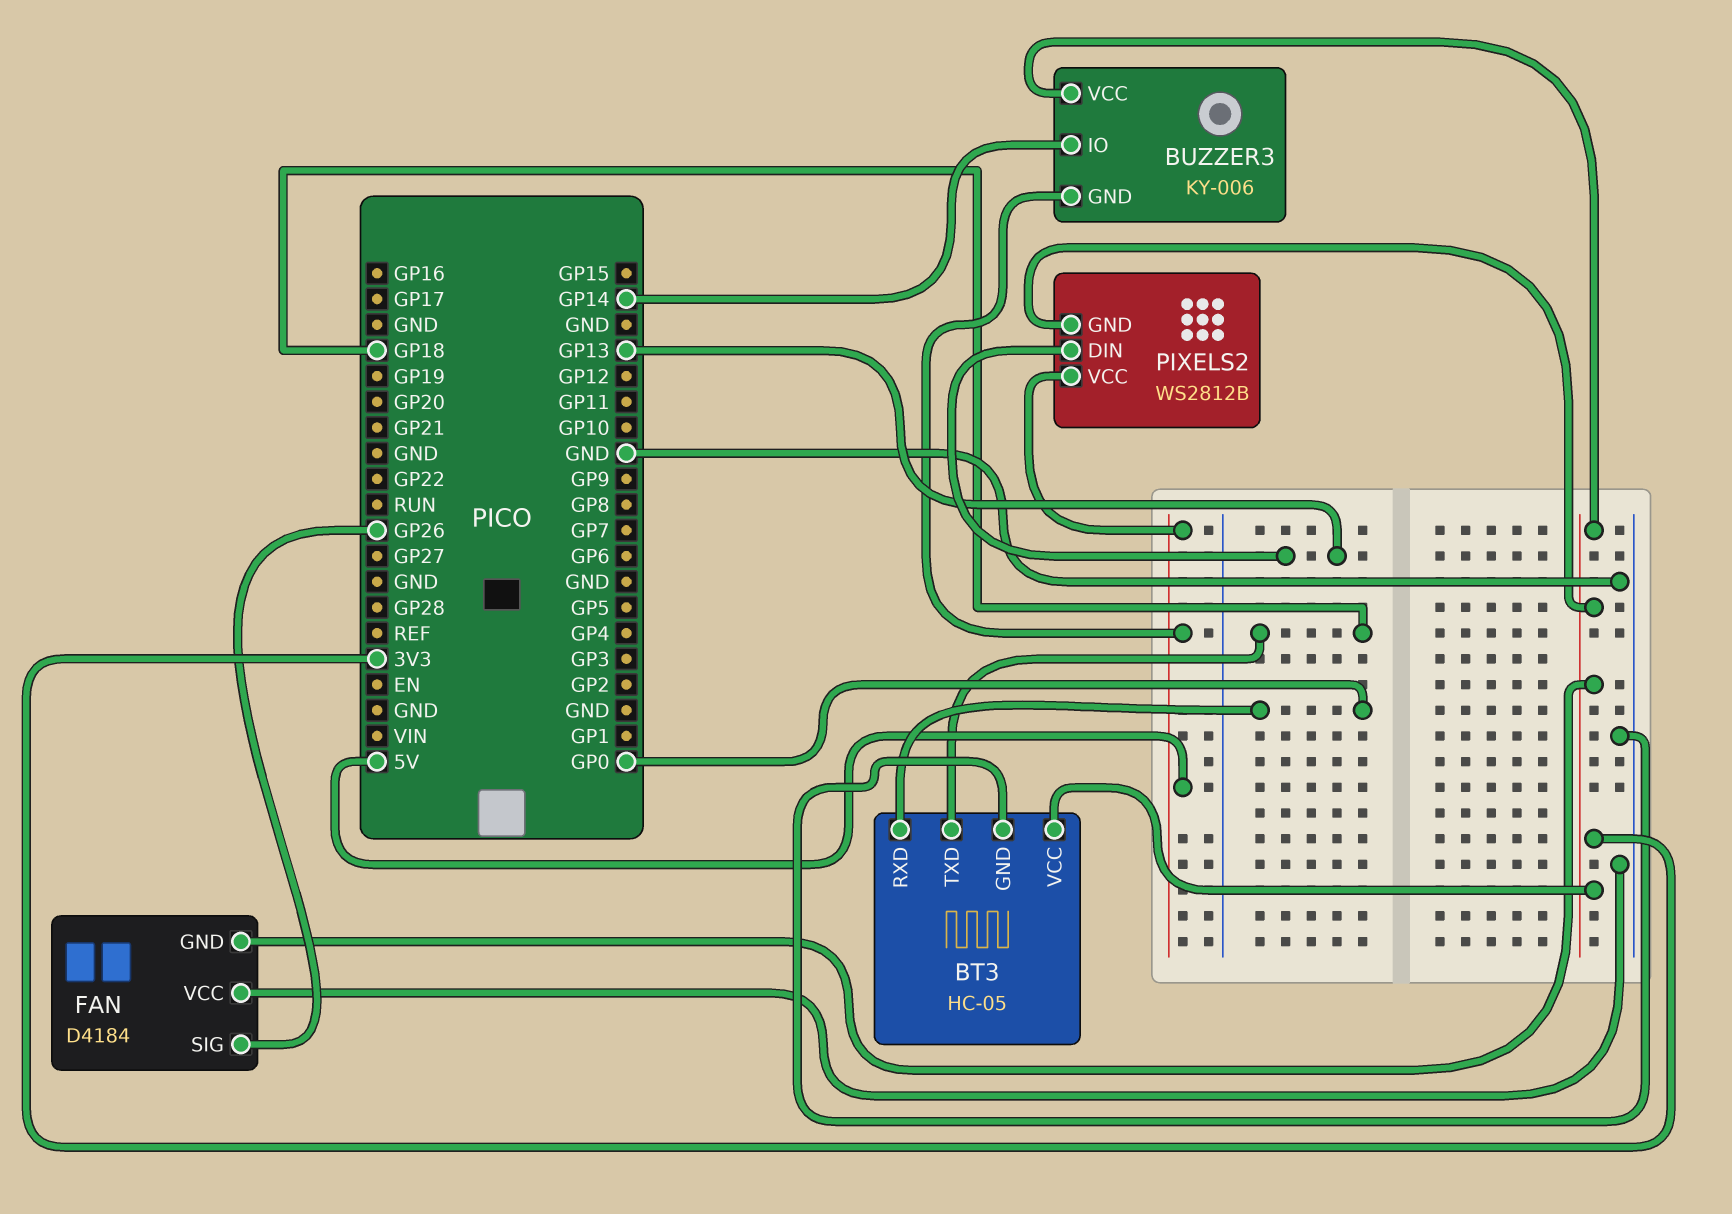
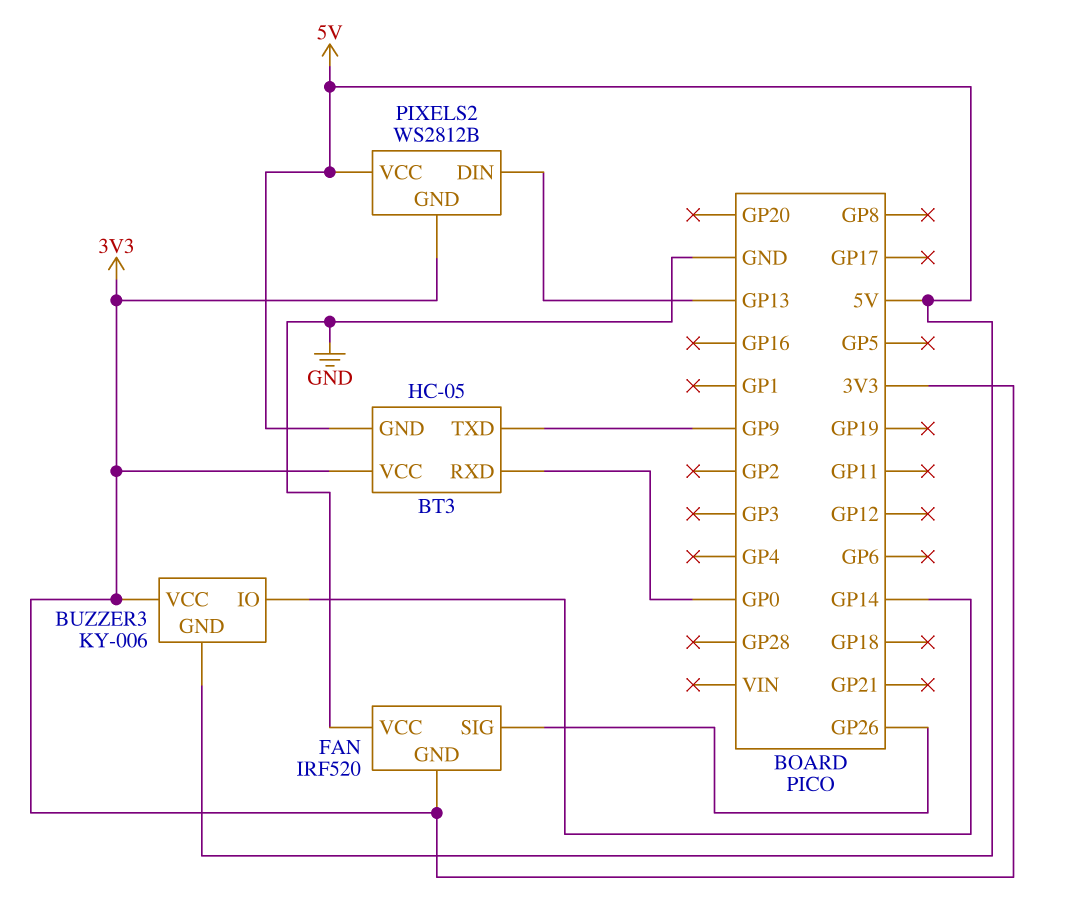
BT3 pin GND: GND -> 5V
BT3 pin TXD: GP18 -> GP9
FAN: D4184 -> IRF520

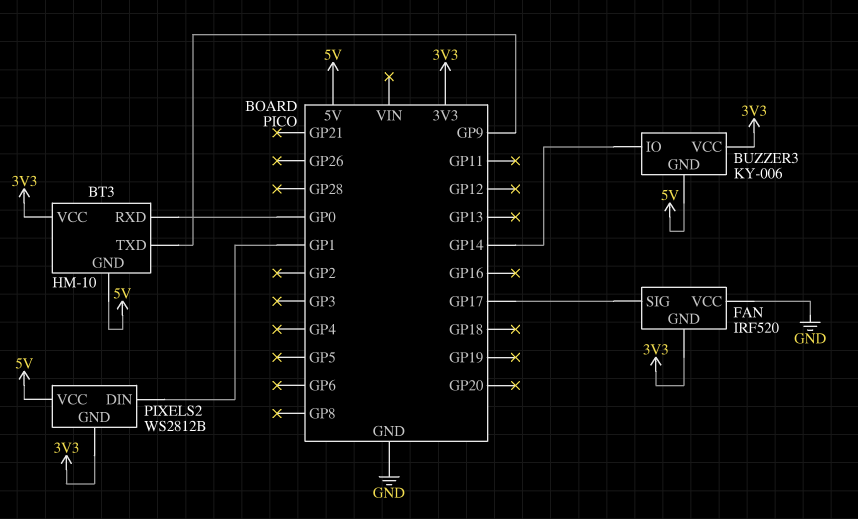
BT3: HC-05 -> HM-10
FAN pin SIG: GP26 -> GP17
PIXELS2 pin DIN: GP13 -> GP1

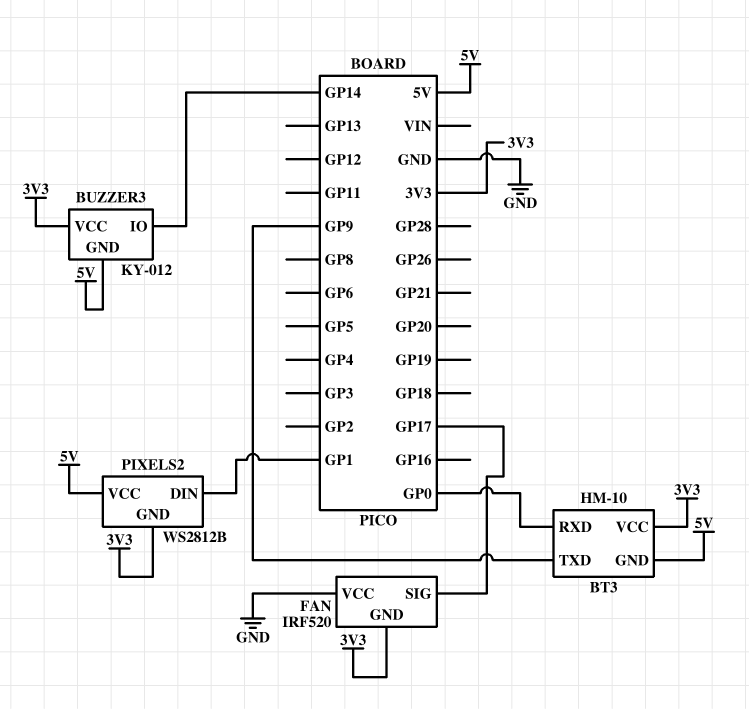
BUZZER3: KY-006 -> KY-012

